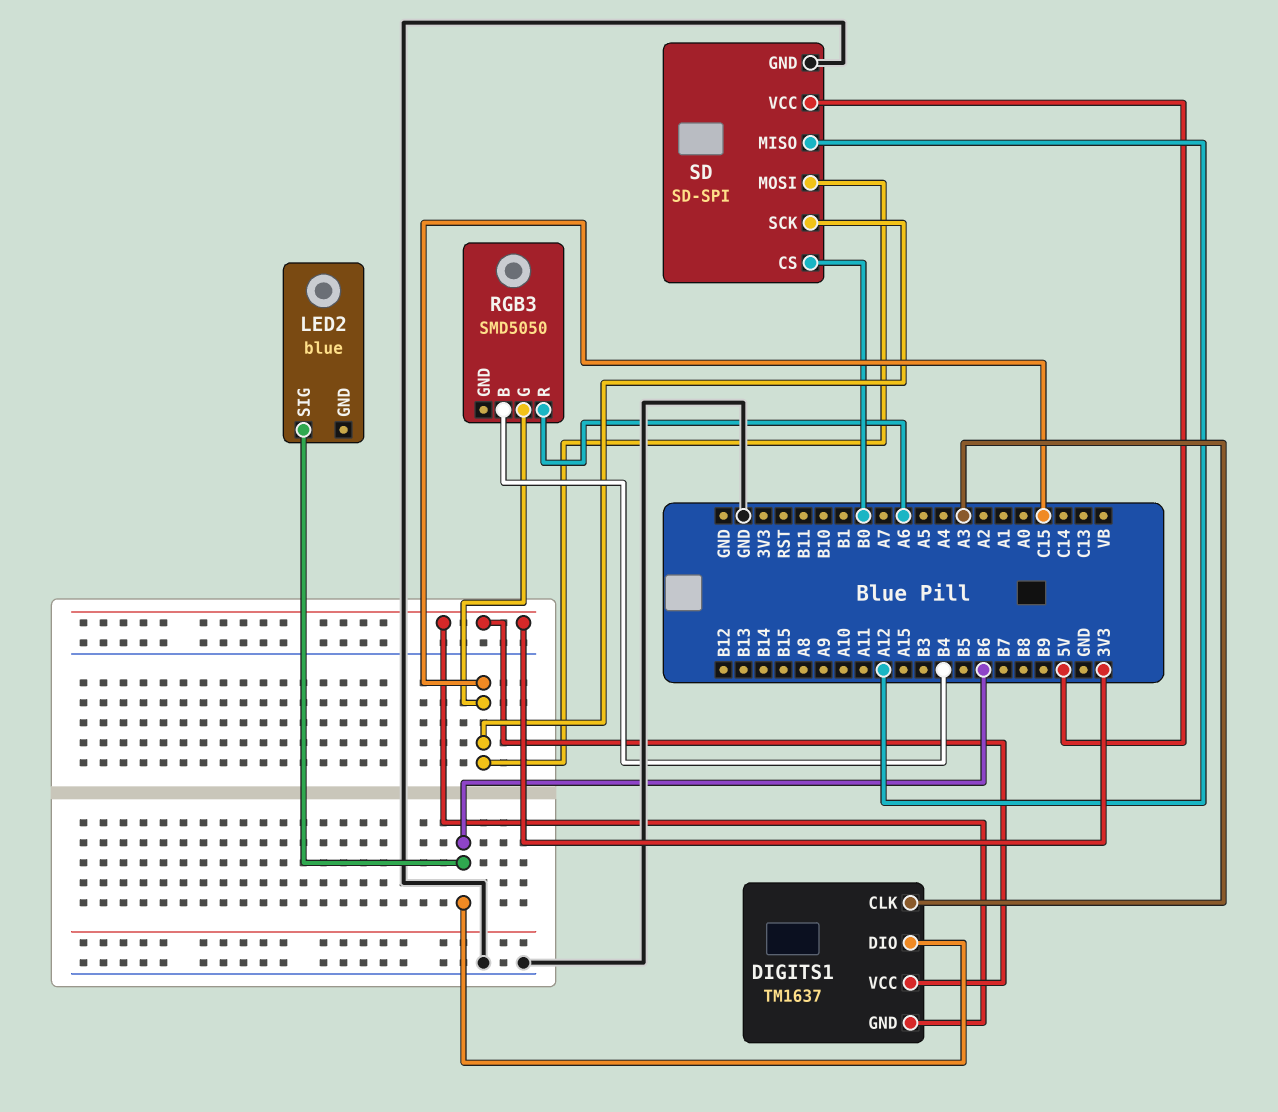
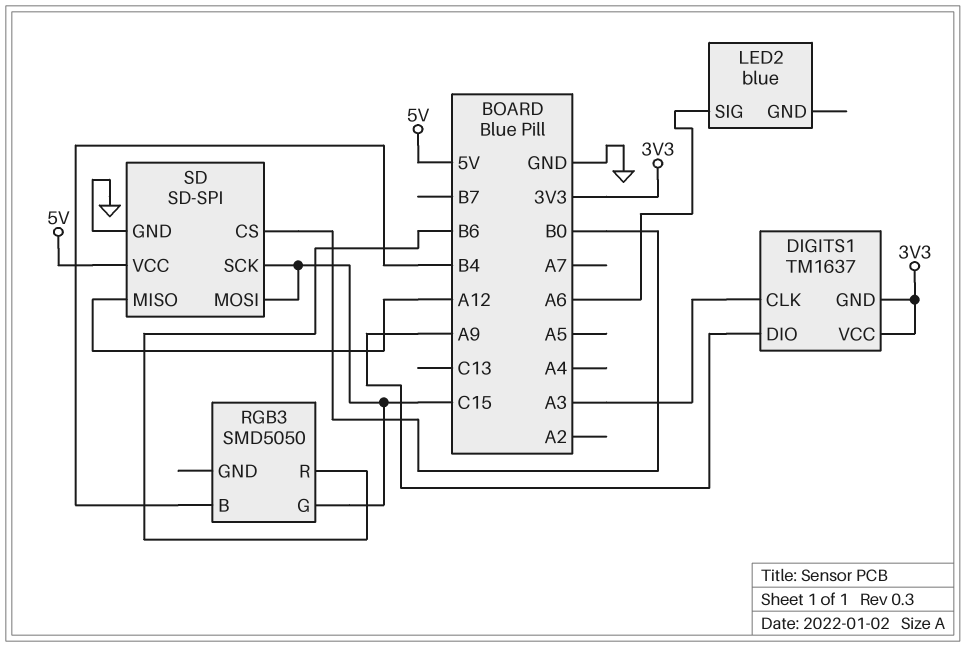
DIGITS1 pin DIO: B6 -> A9
LED2 pin SIG: B6 -> A6
RGB3 pin R: A6 -> B6

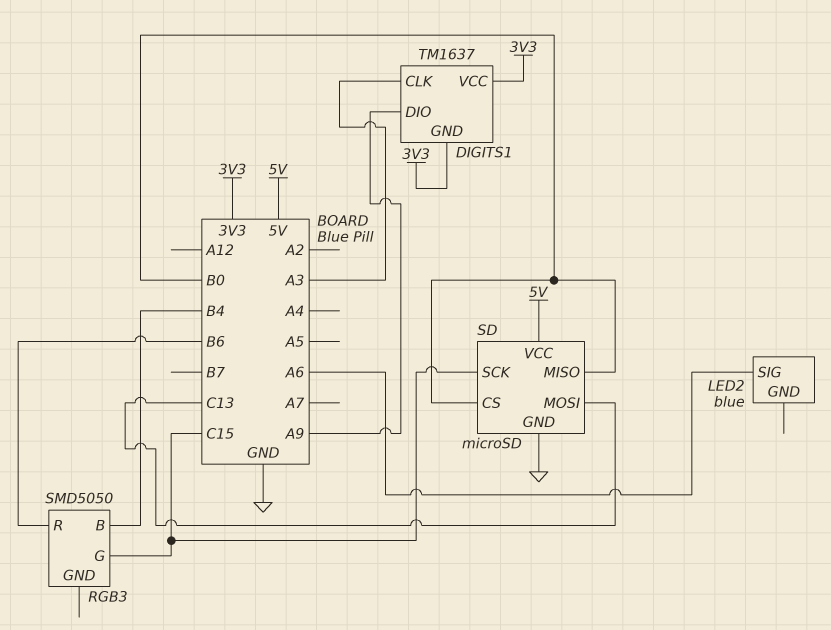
SD: SD-SPI -> microSD
SD pin MISO: A12 -> B0
SD pin MOSI: C15 -> C13

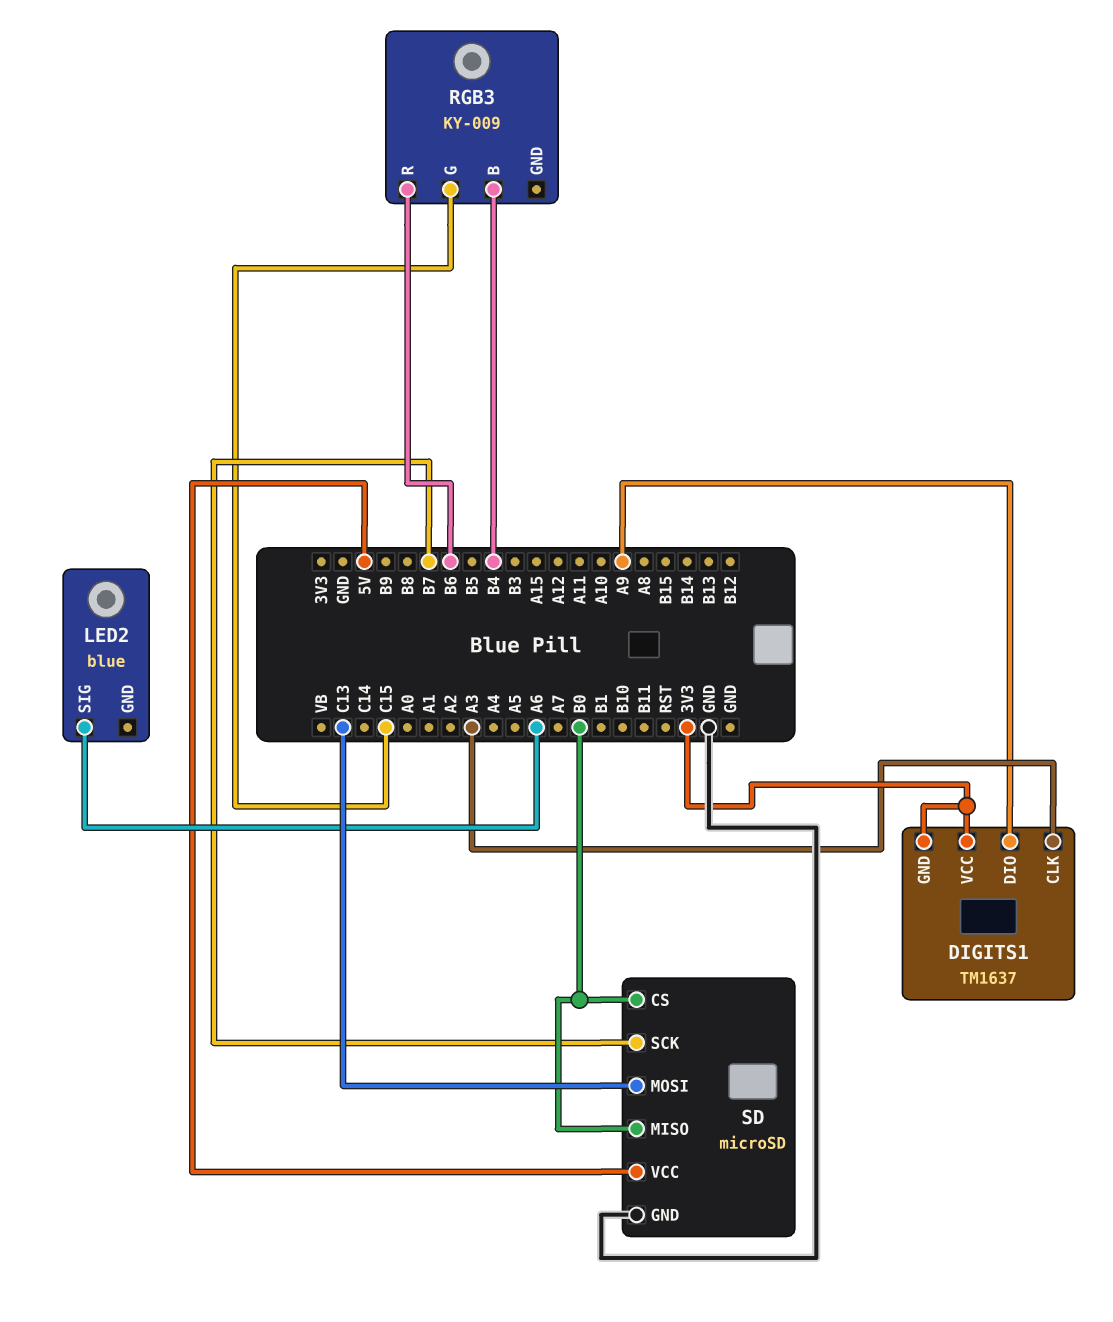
RGB3: SMD5050 -> KY-009
SD pin SCK: C15 -> B7

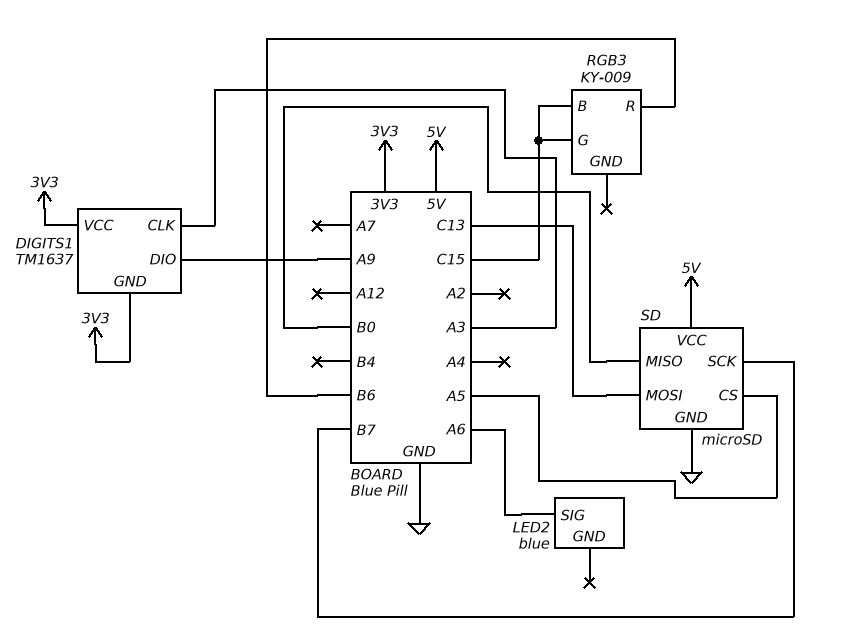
RGB3 pin B: B4 -> C15
SD pin CS: B0 -> A5

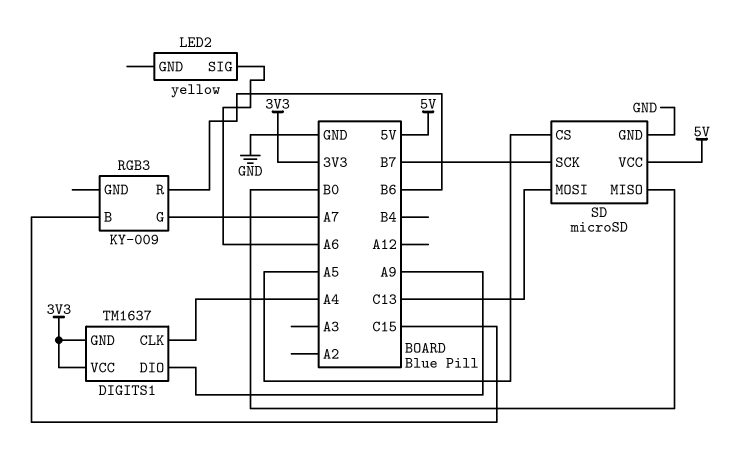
DIGITS1 pin CLK: A3 -> A4
LED2: blue -> yellow
RGB3 pin G: C15 -> A7

